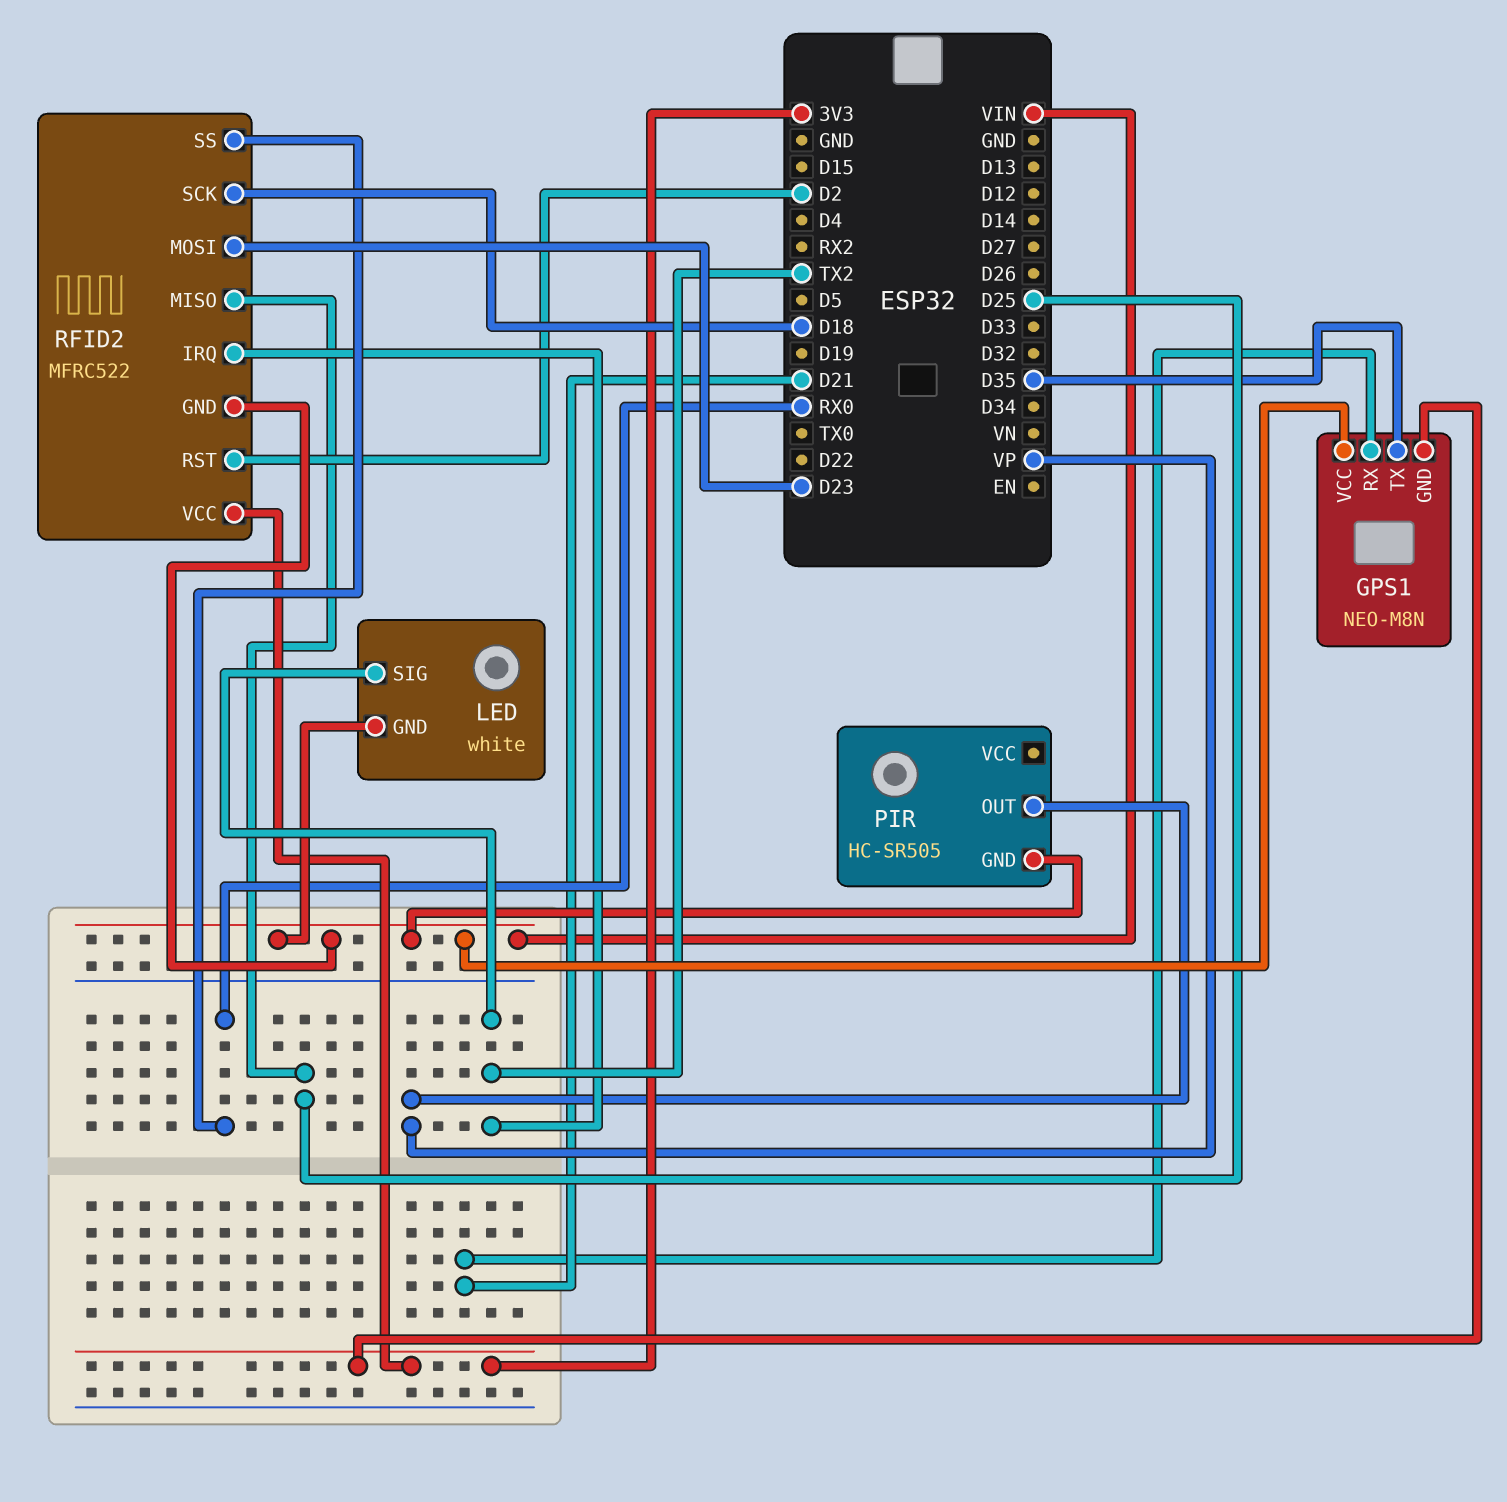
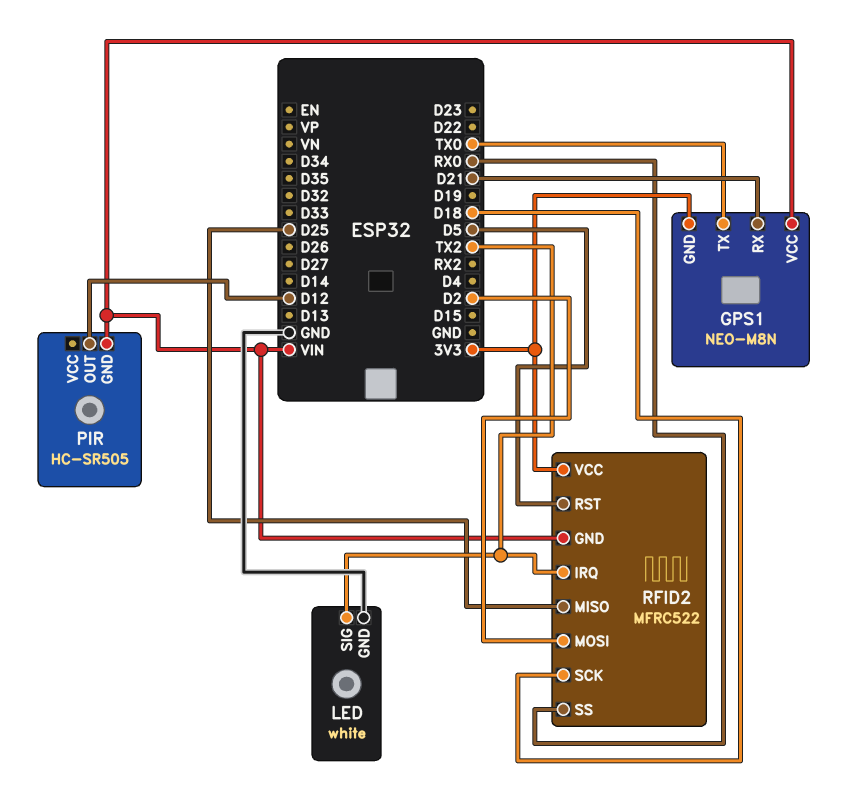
GPS1 pin TX: D35 -> TX0
LED pin GND: VIN -> GND
PIR pin OUT: VP -> D12
RFID2 pin MOSI: D23 -> D2
RFID2 pin RST: D2 -> D5

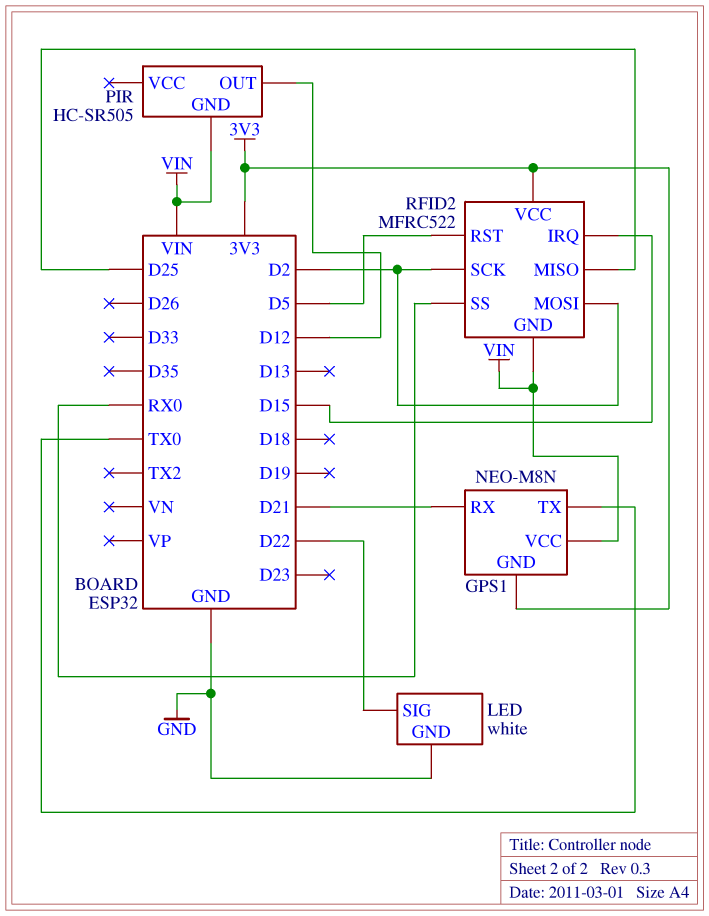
LED pin SIG: TX2 -> D22
RFID2 pin IRQ: TX2 -> D15
RFID2 pin SCK: D18 -> D2

